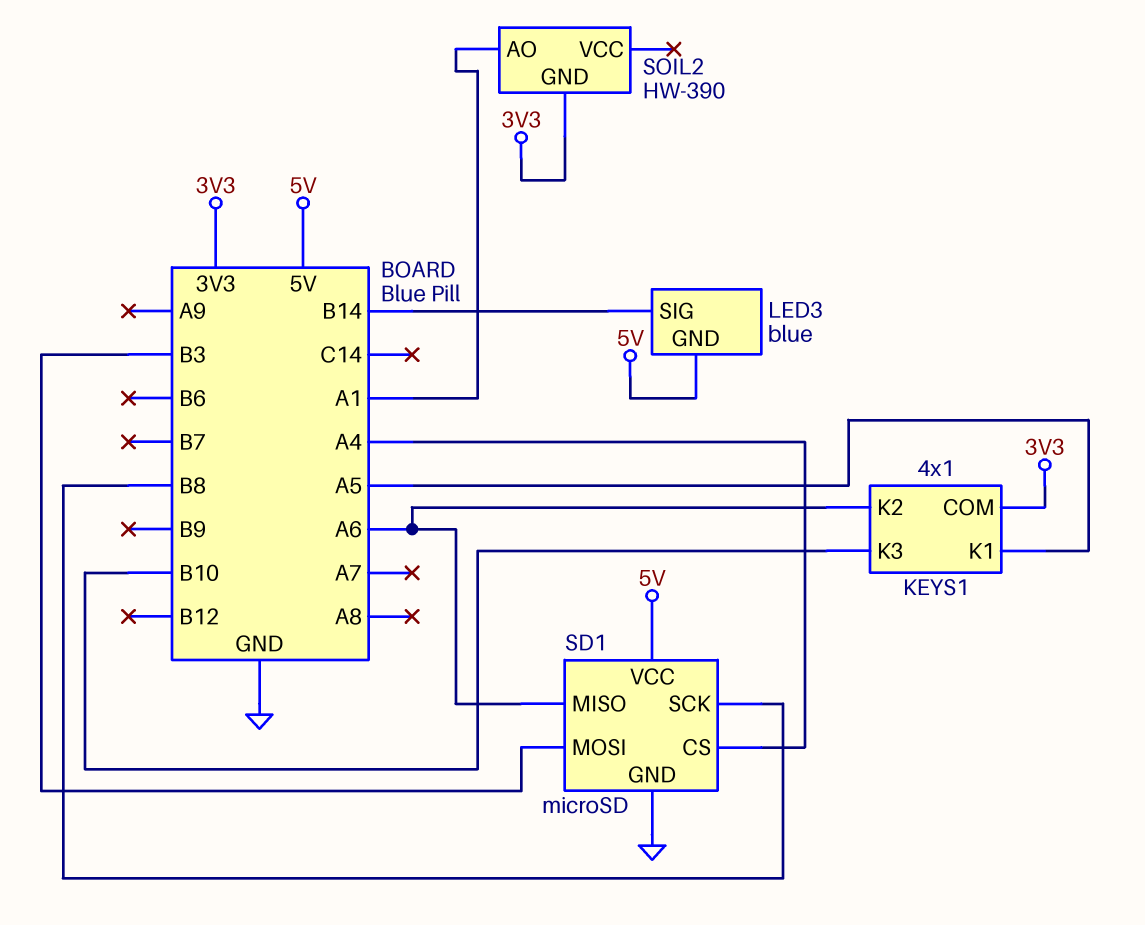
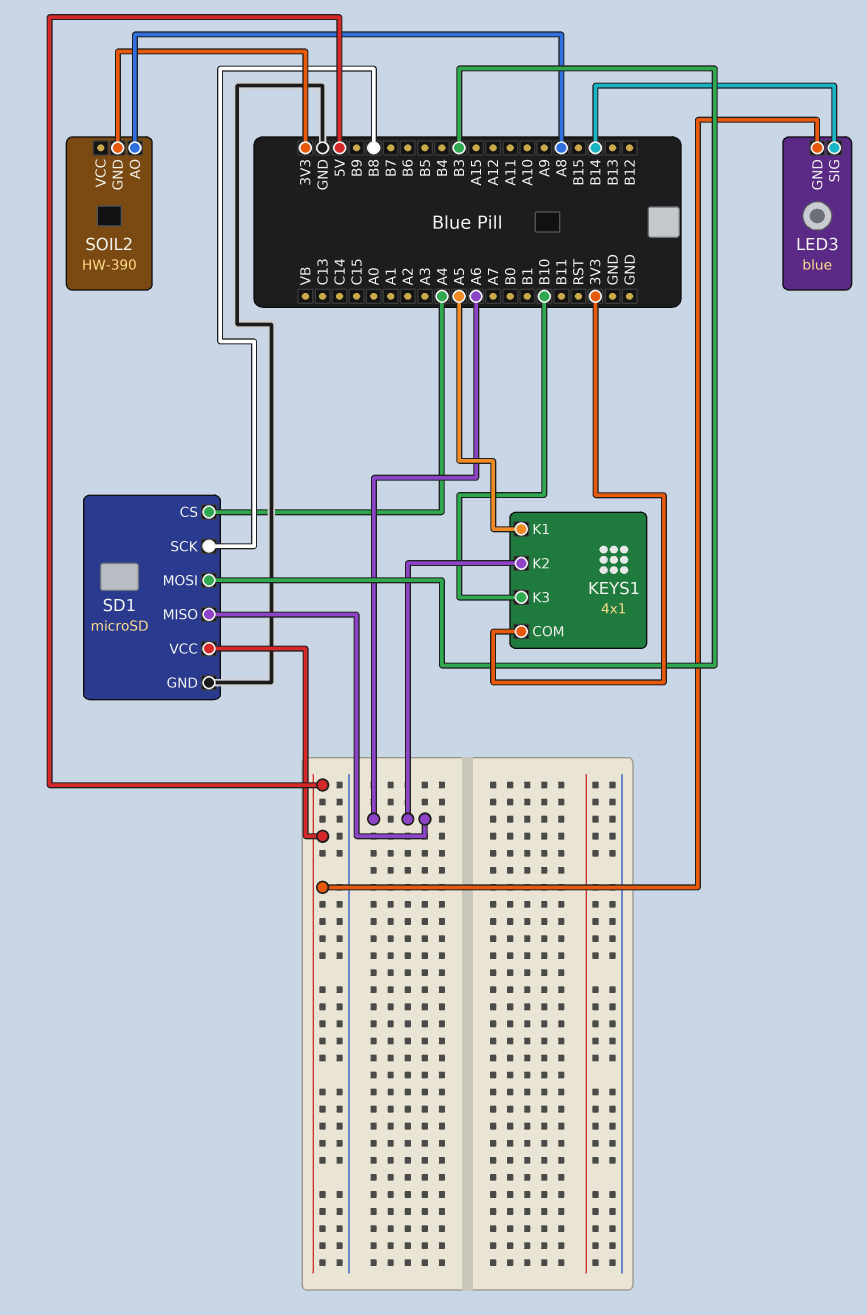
SOIL2 pin AO: A1 -> A8

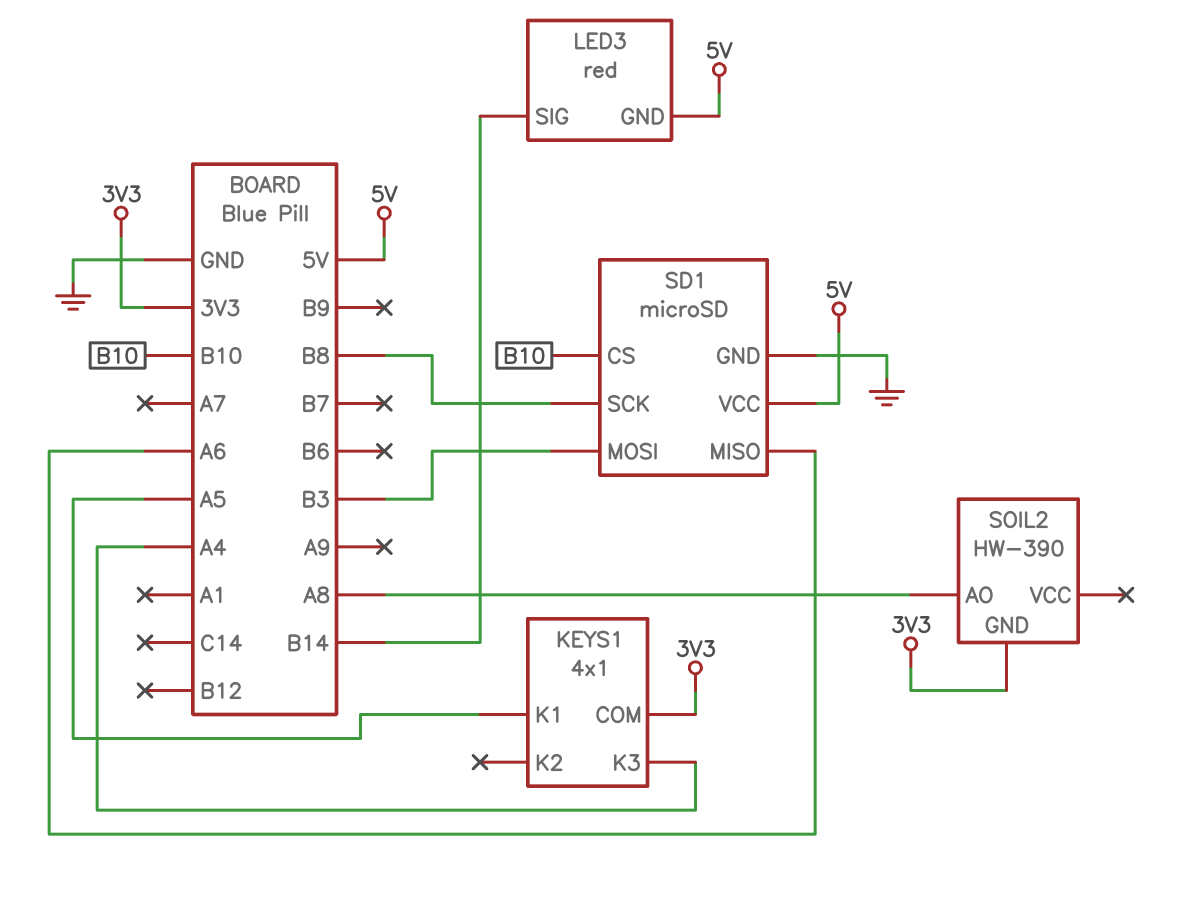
KEYS1 pin K2: A6 -> none
KEYS1 pin K3: B10 -> A4
LED3: blue -> red
SD1 pin CS: A4 -> B10

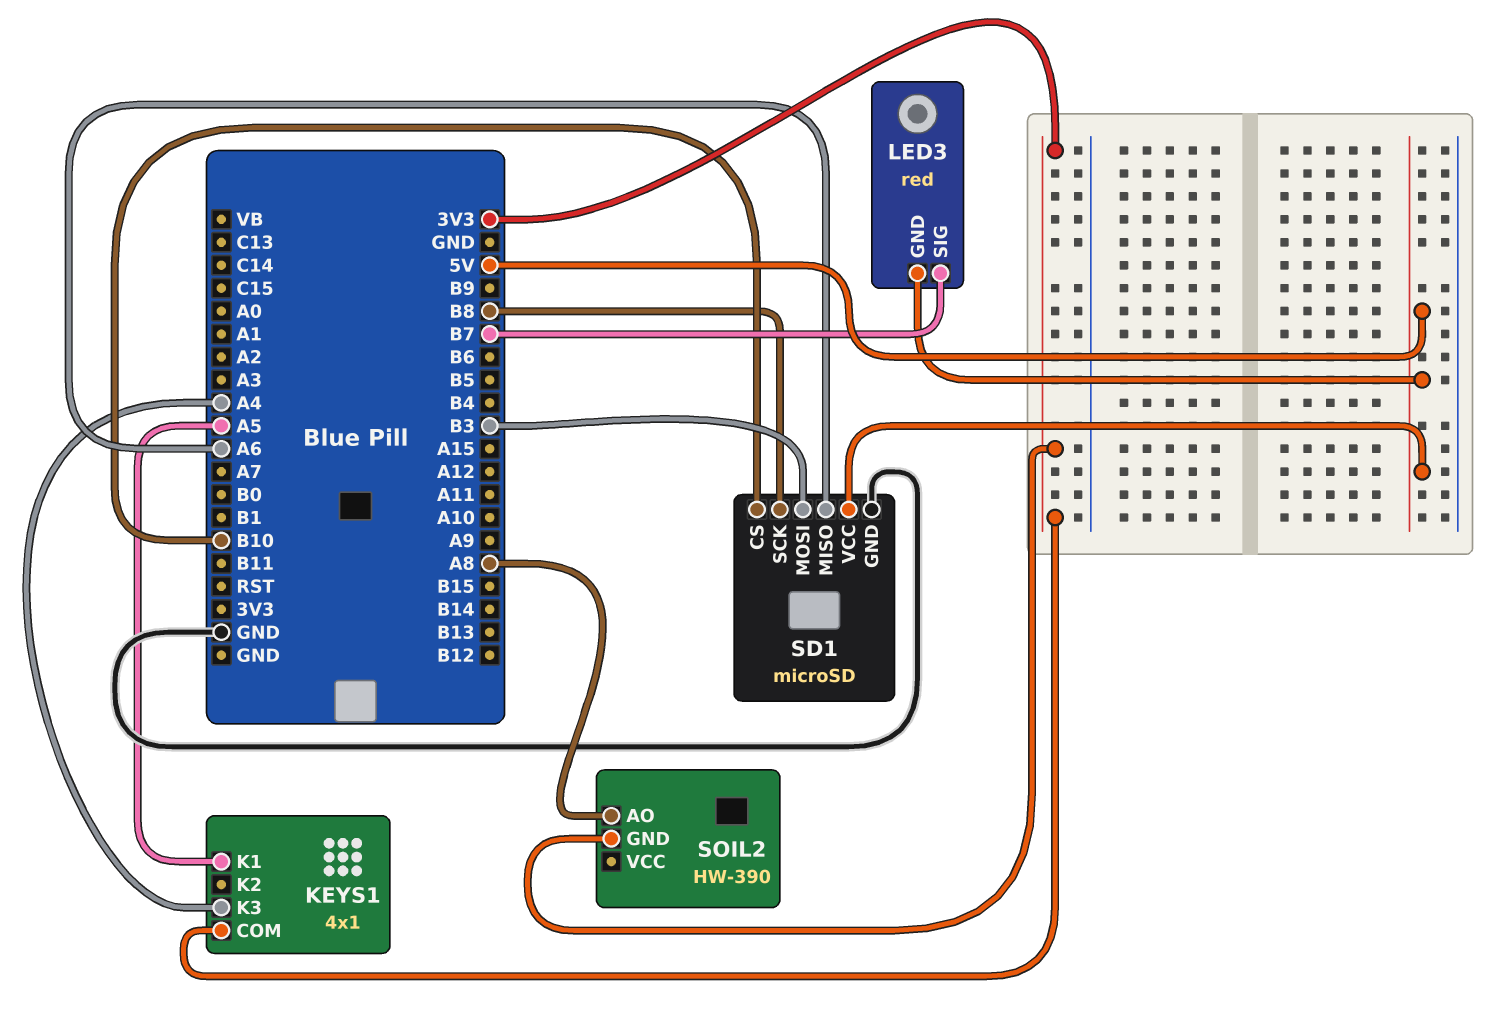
LED3 pin SIG: B14 -> B7

